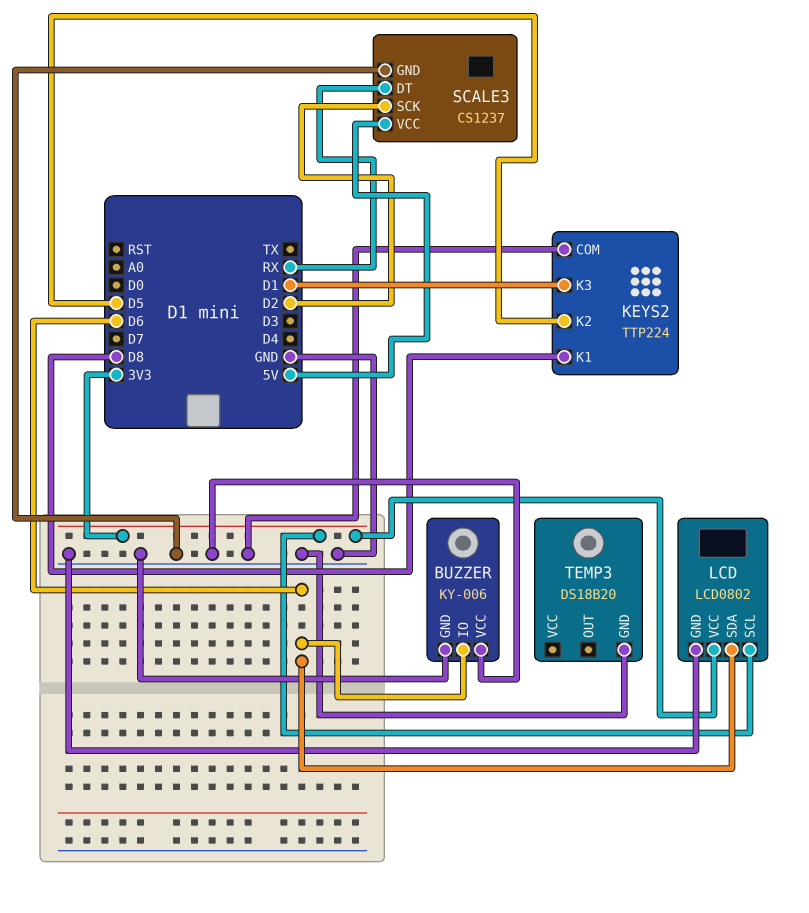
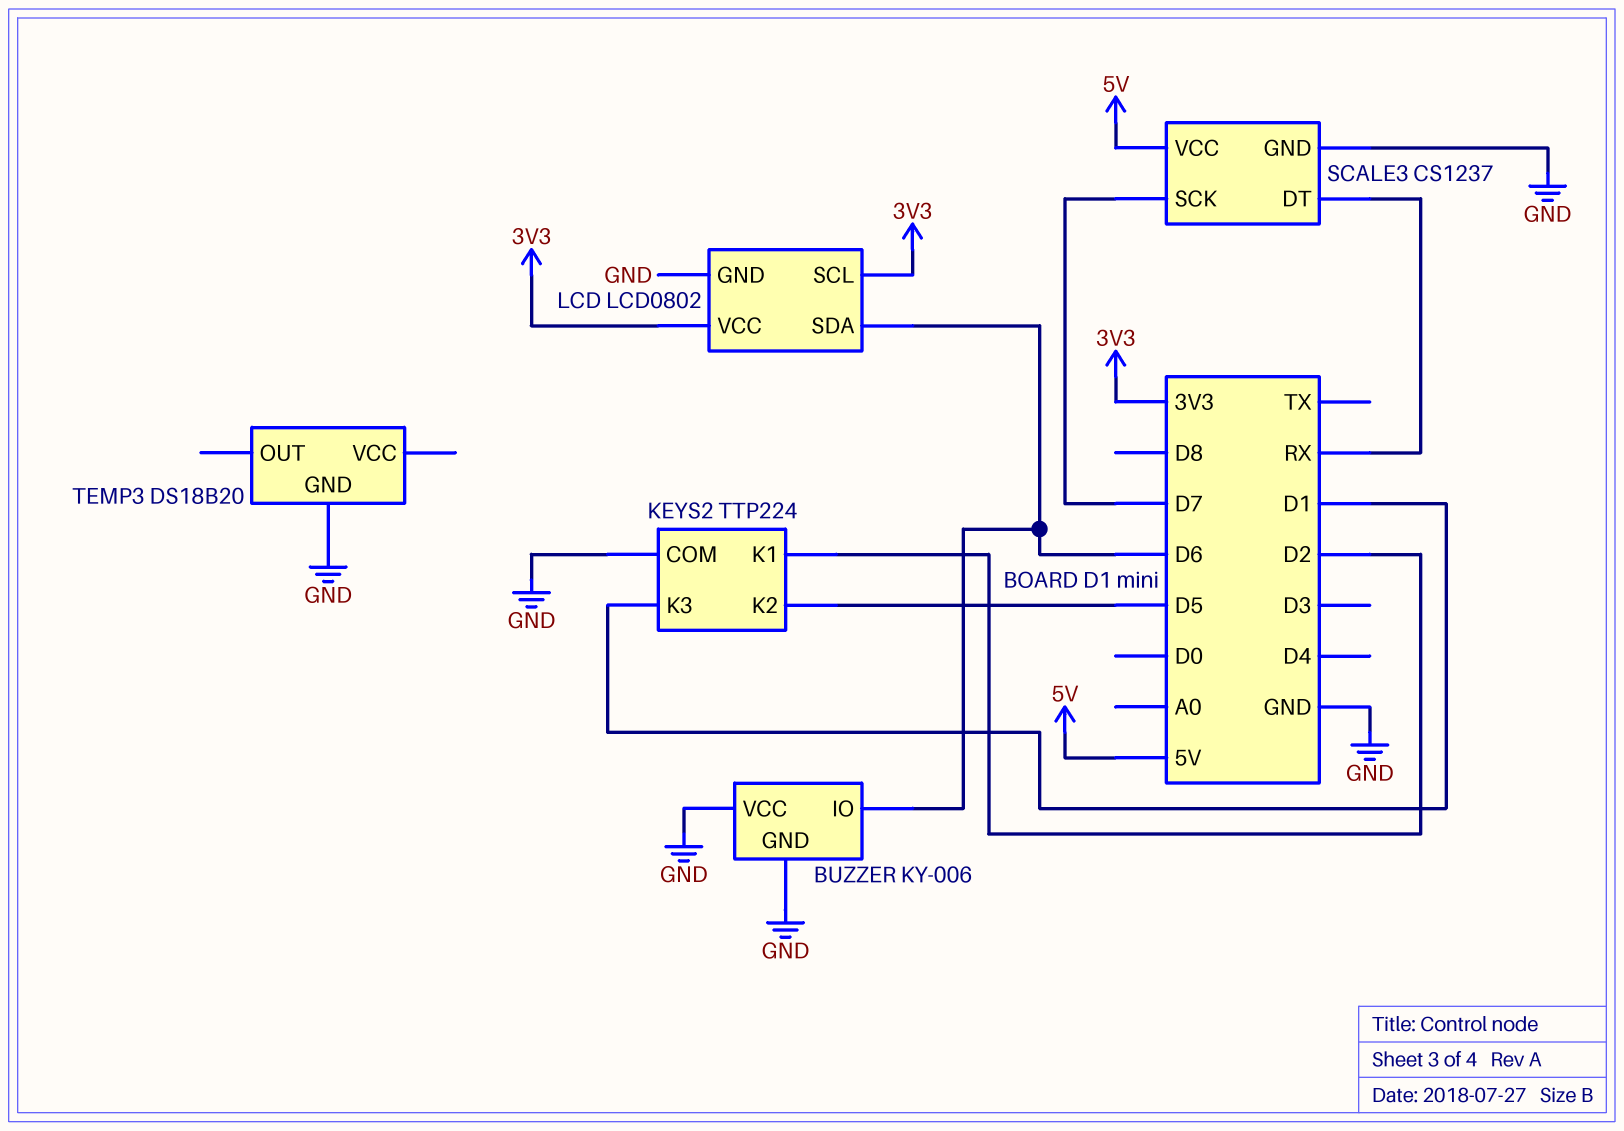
KEYS2 pin K1: D8 -> D2
SCALE3 pin SCK: D2 -> D7

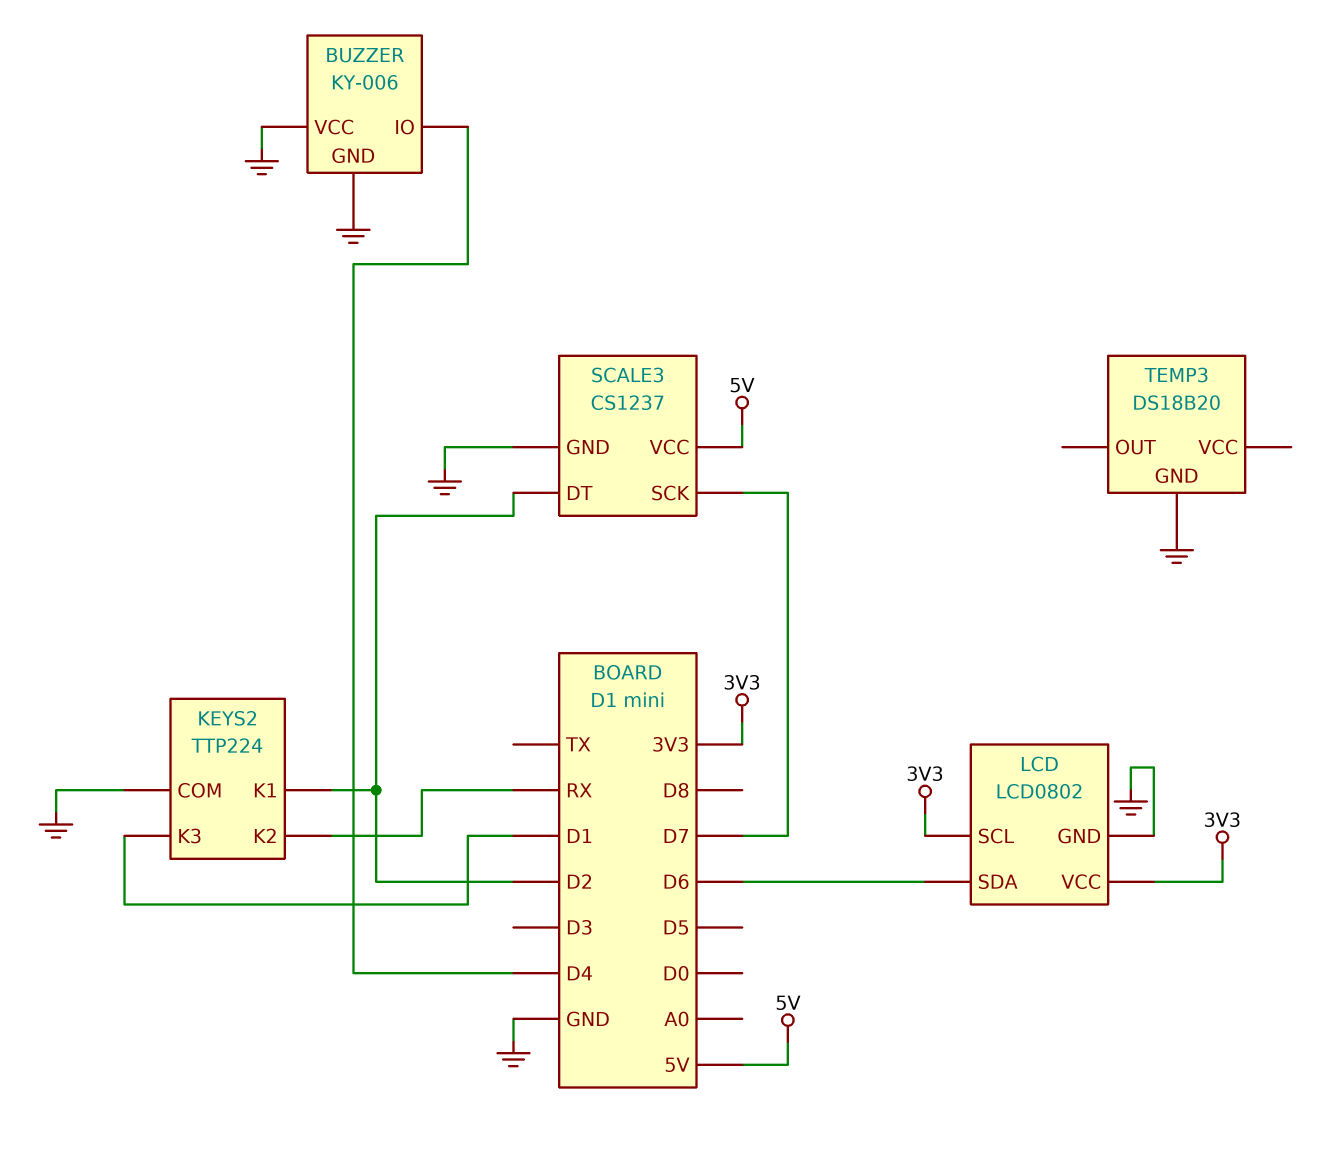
BUZZER pin IO: D6 -> D4
KEYS2 pin K2: D5 -> RX
SCALE3 pin DT: RX -> D2

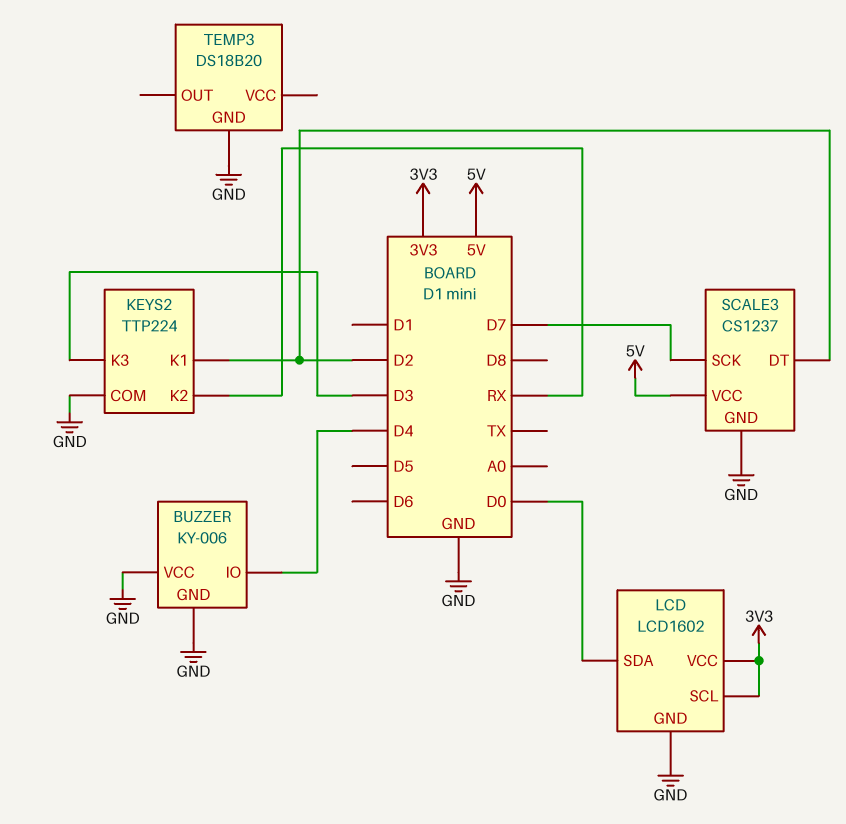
KEYS2 pin K3: D1 -> D3
LCD: LCD0802 -> LCD1602
LCD pin SDA: D6 -> D0

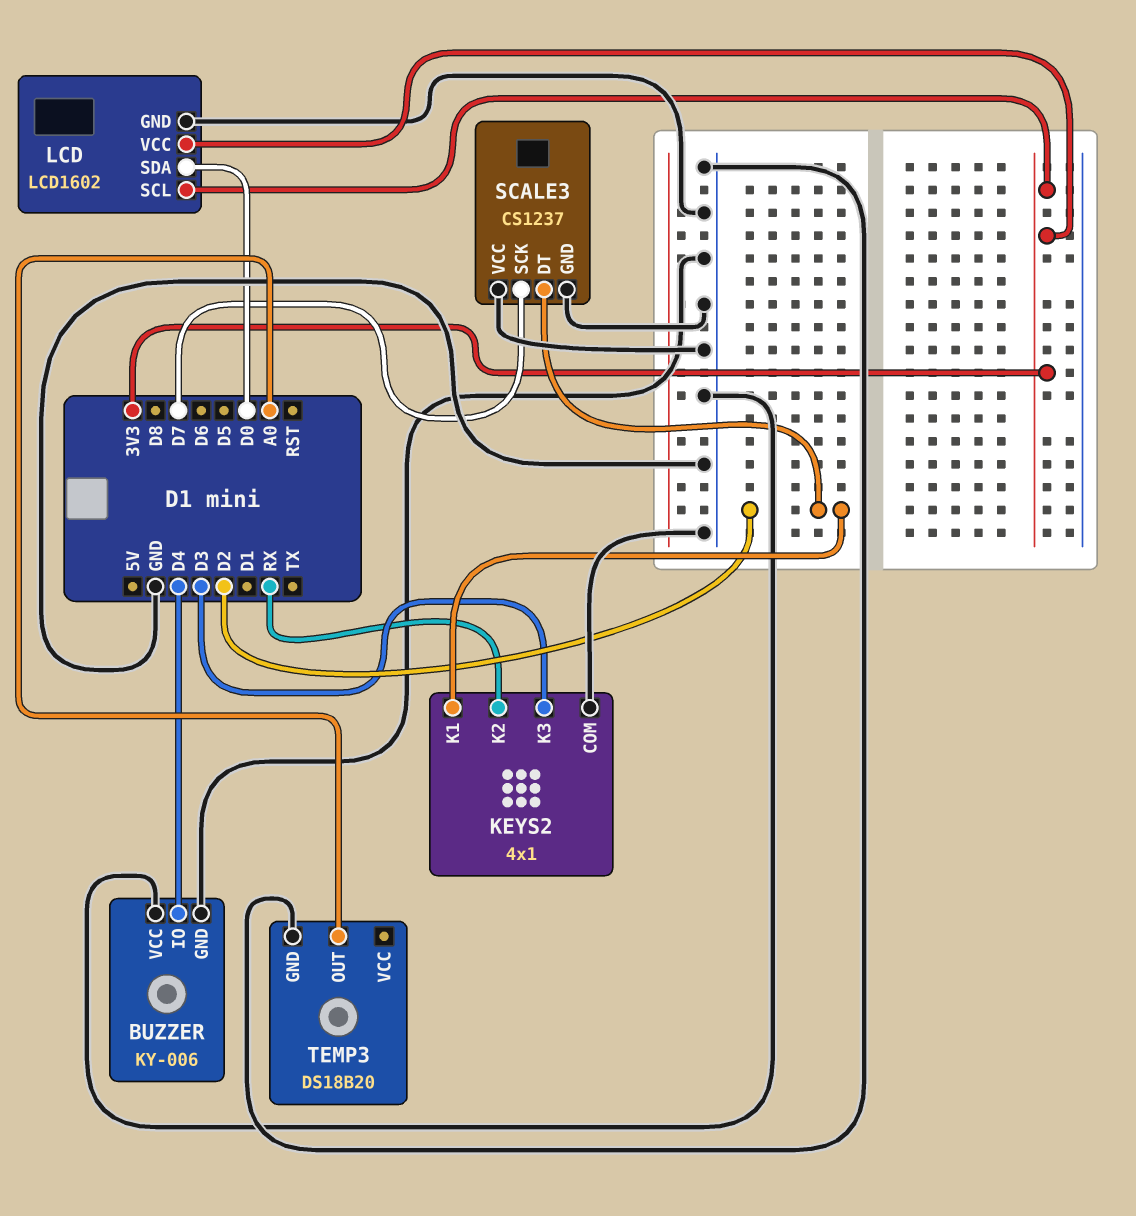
KEYS2: TTP224 -> 4x1
SCALE3 pin VCC: 5V -> GND
TEMP3 pin OUT: none -> A0

